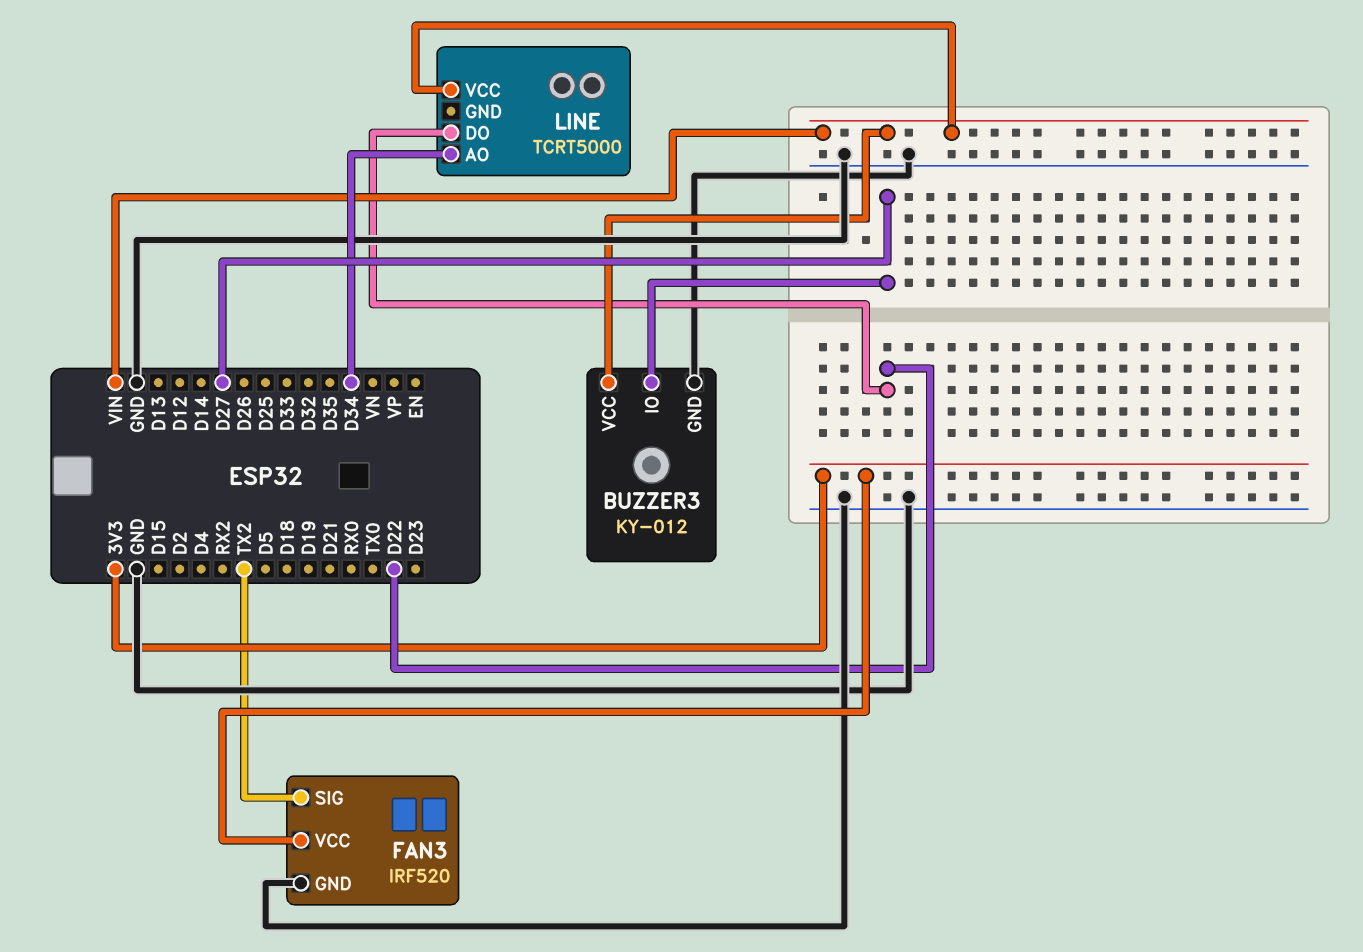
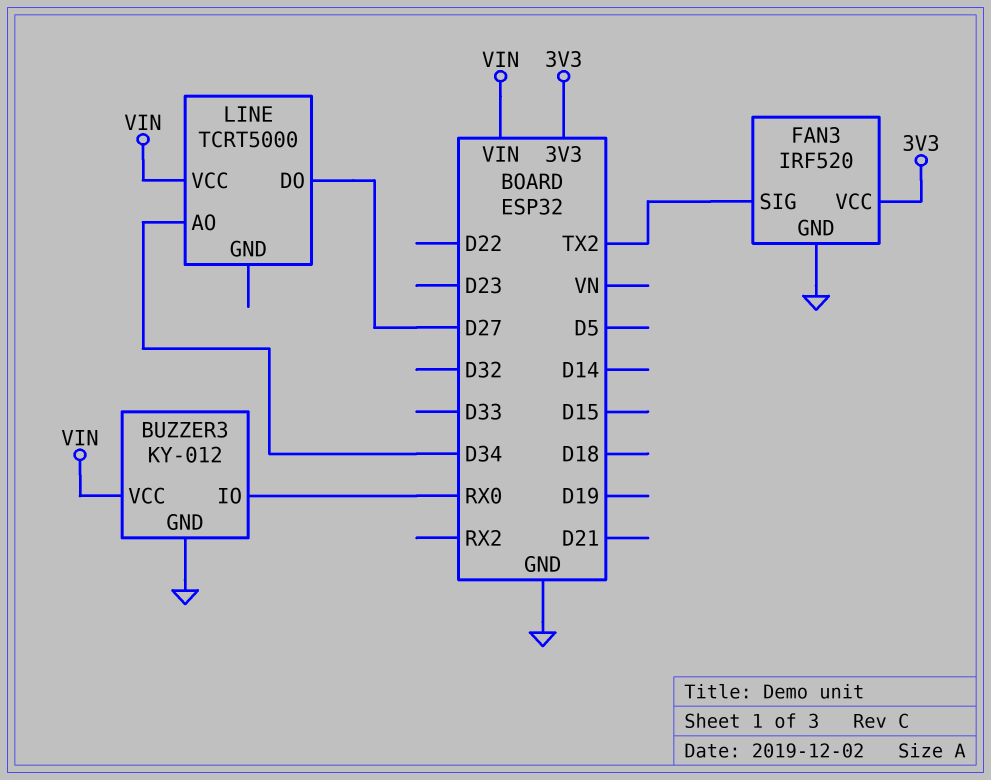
BUZZER3 pin IO: D27 -> RX0
LINE pin DO: D22 -> D27

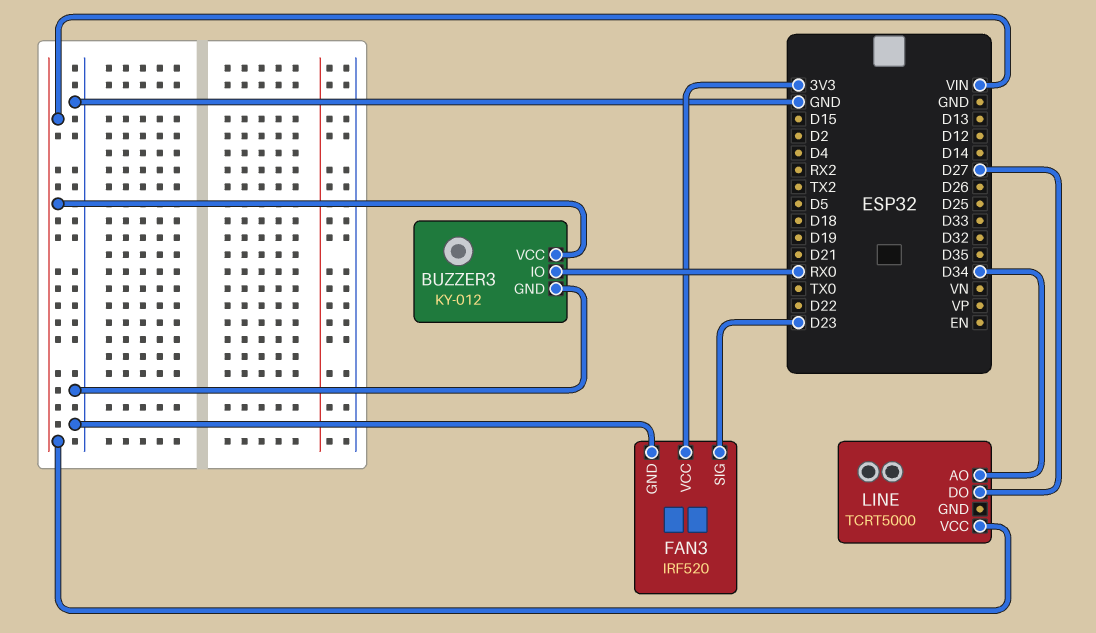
FAN3 pin SIG: TX2 -> D23

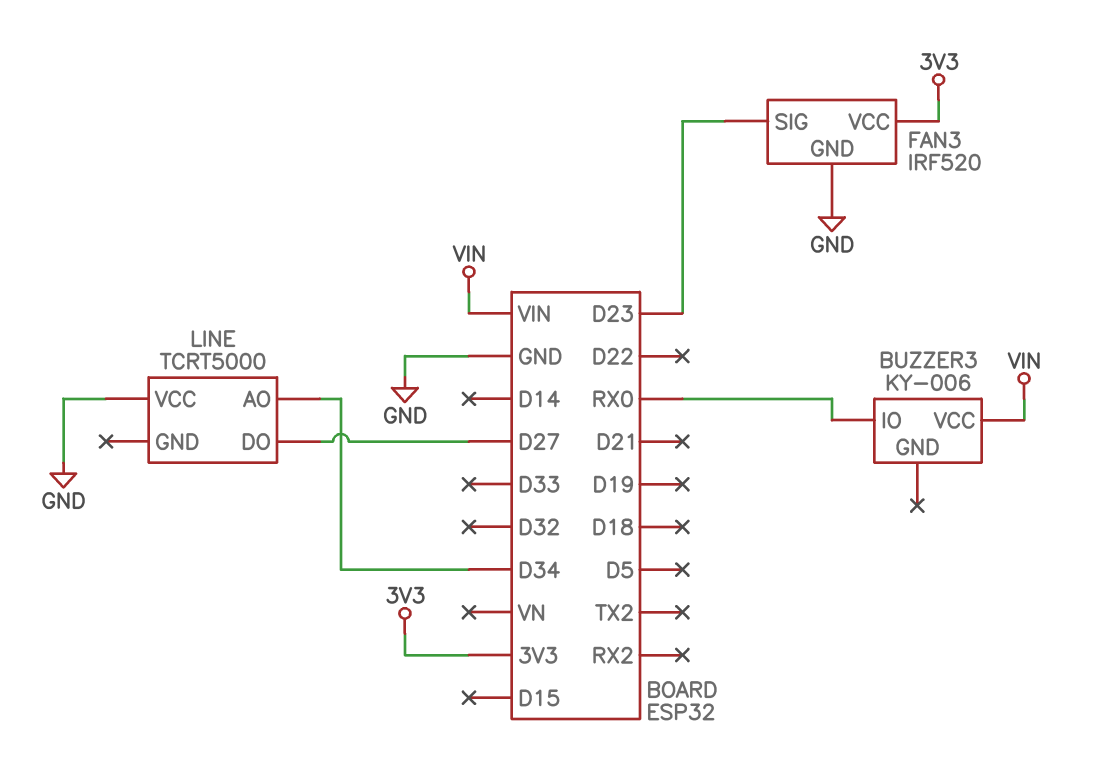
BUZZER3: KY-012 -> KY-006
BUZZER3 pin GND: GND -> none
LINE pin VCC: VIN -> GND

